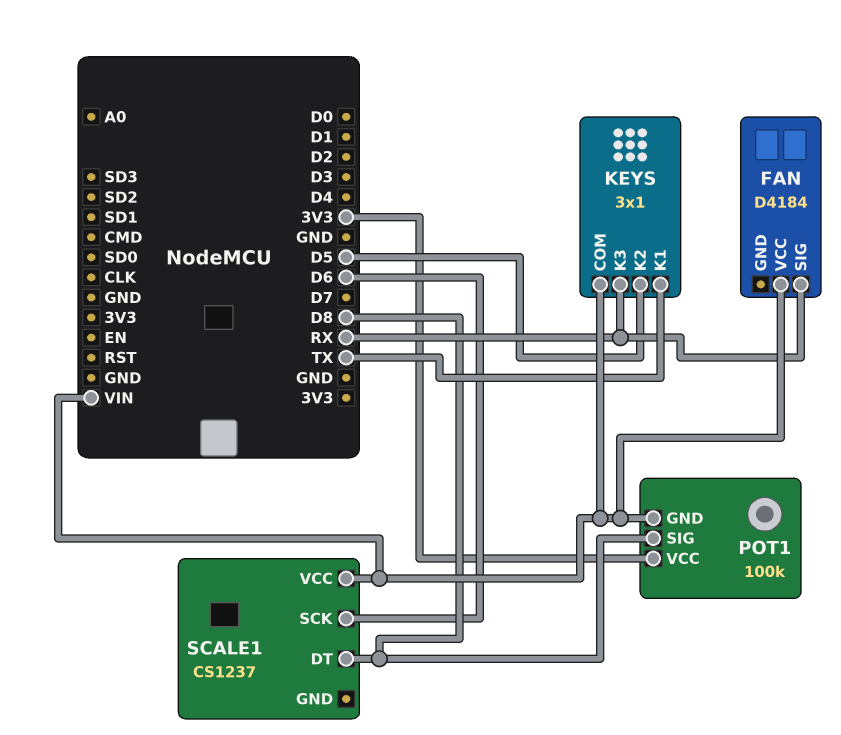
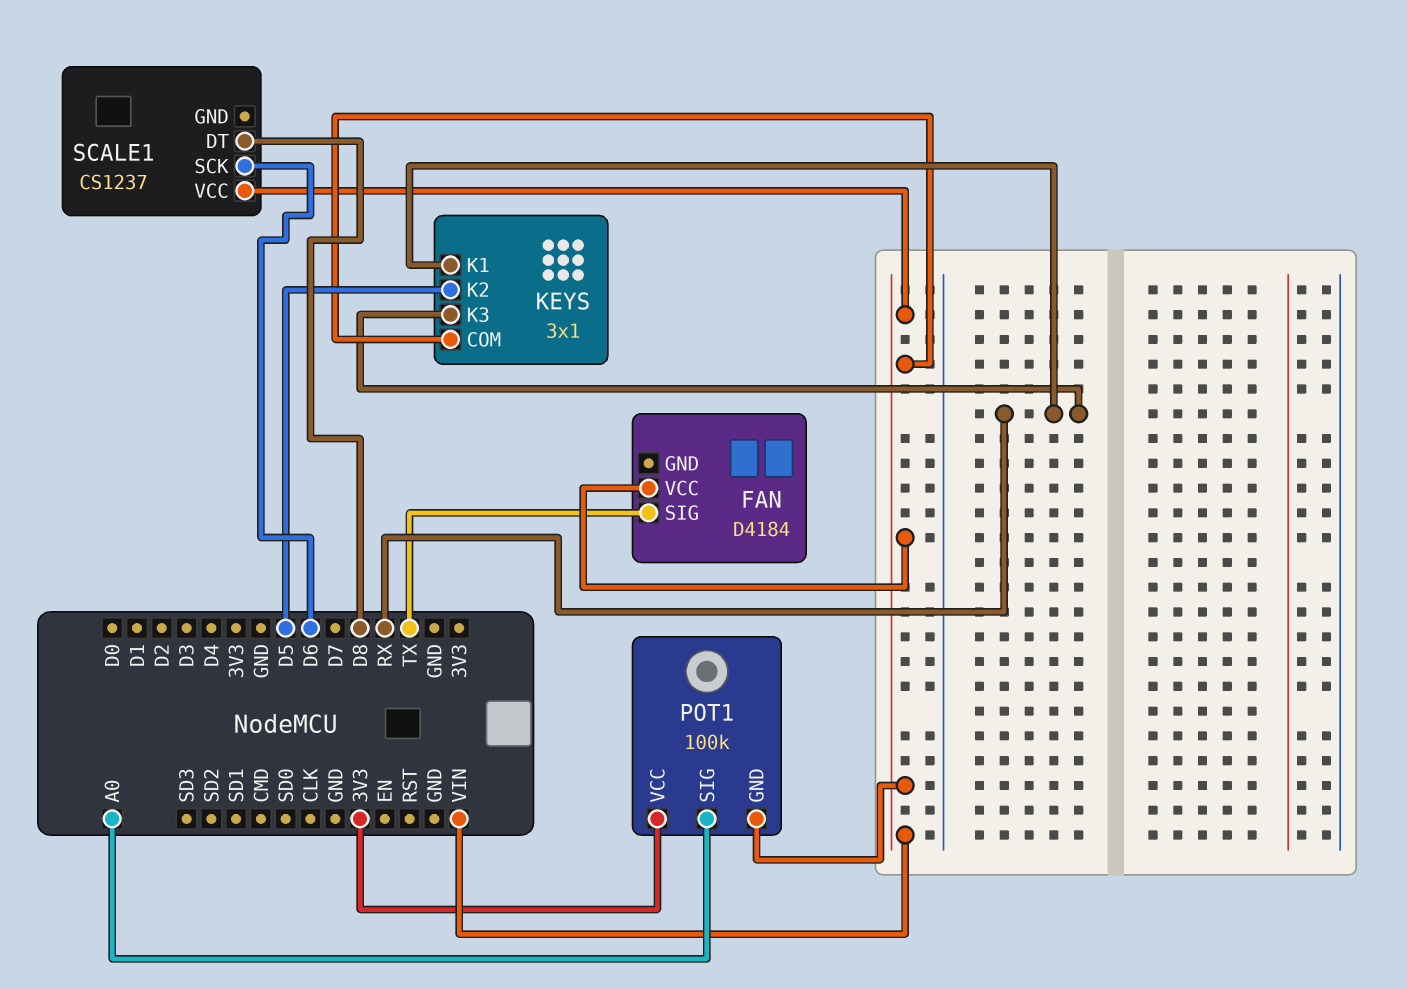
FAN pin SIG: RX -> TX
KEYS pin K1: TX -> RX
POT1 pin SIG: D8 -> A0

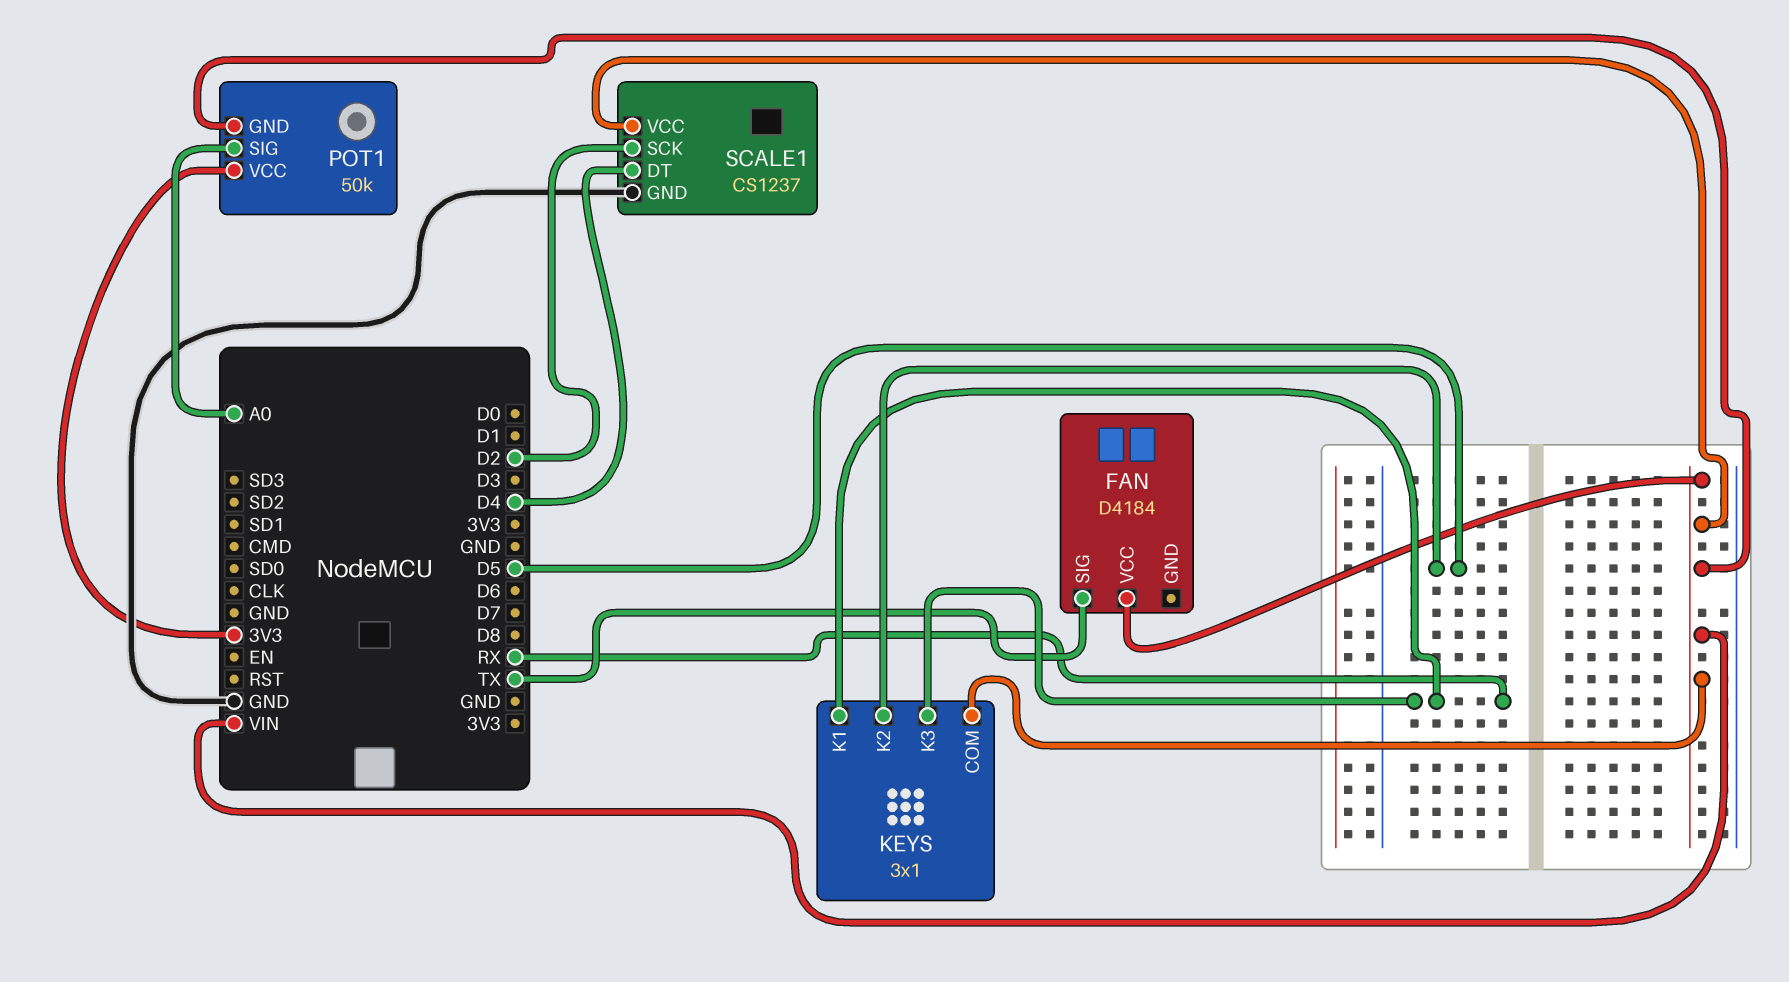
POT1: 100k -> 50k
SCALE1 pin DT: D8 -> D4
SCALE1 pin GND: none -> GND
SCALE1 pin SCK: D6 -> D2

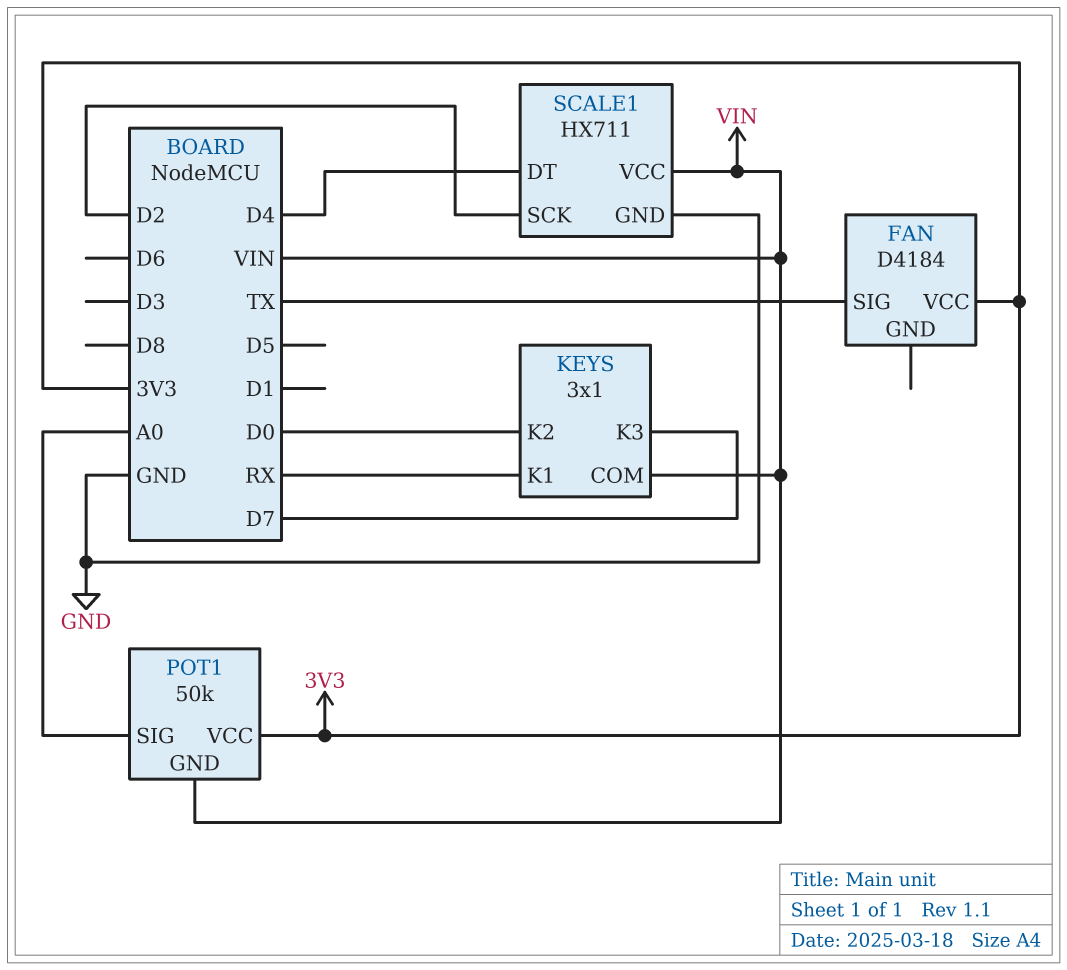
FAN pin VCC: VIN -> 3V3
KEYS pin K2: D5 -> D0
KEYS pin K3: RX -> D7
SCALE1: CS1237 -> HX711

